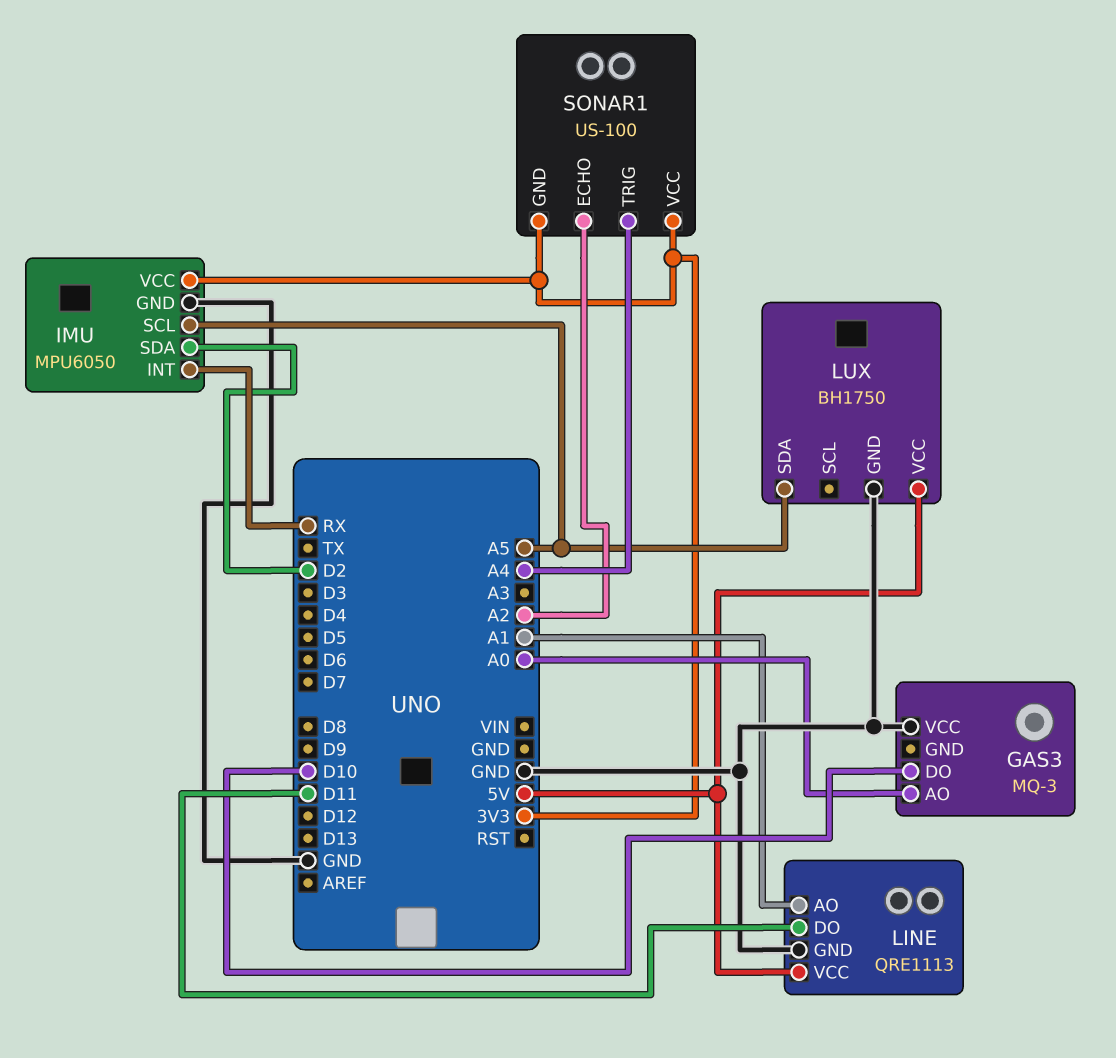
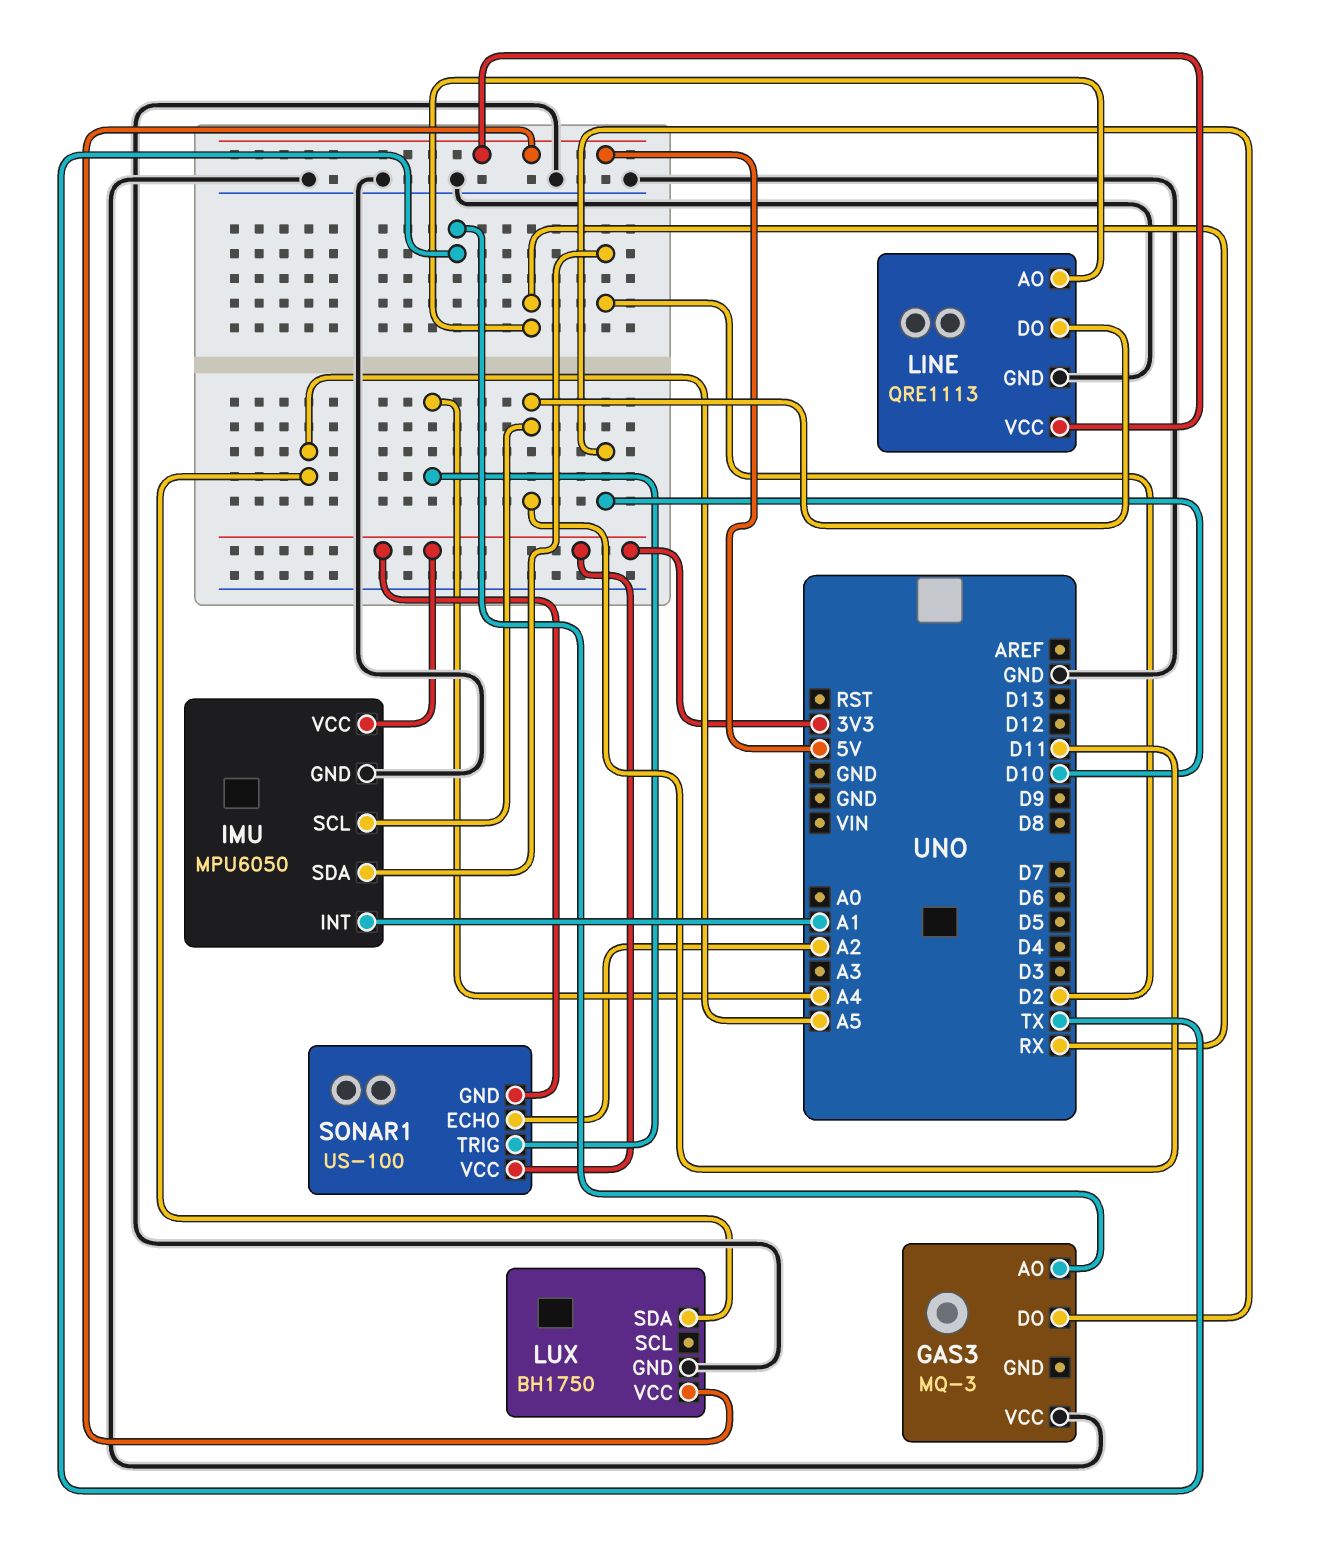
GAS3 pin AO: A0 -> TX
IMU pin INT: RX -> A1
IMU pin SCL: A5 -> D11
LINE pin AO: A1 -> RX

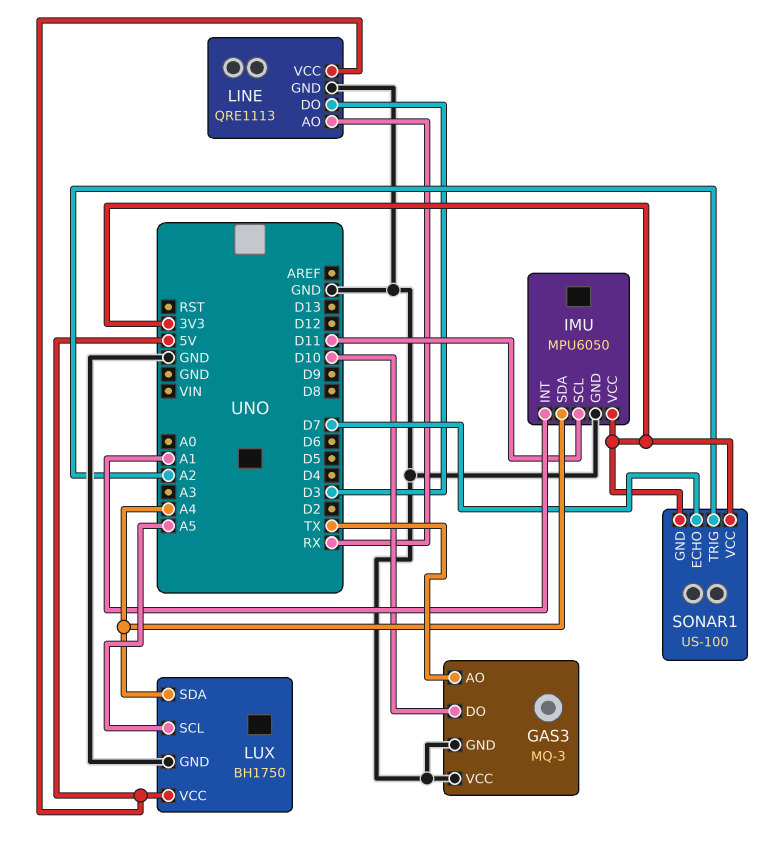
GAS3 pin GND: none -> GND
IMU pin SDA: D2 -> A4
LINE pin DO: D11 -> D3
LUX pin SCL: none -> A5
LUX pin SDA: A5 -> A4
SONAR1 pin ECHO: A2 -> D7
SONAR1 pin TRIG: A4 -> A2

